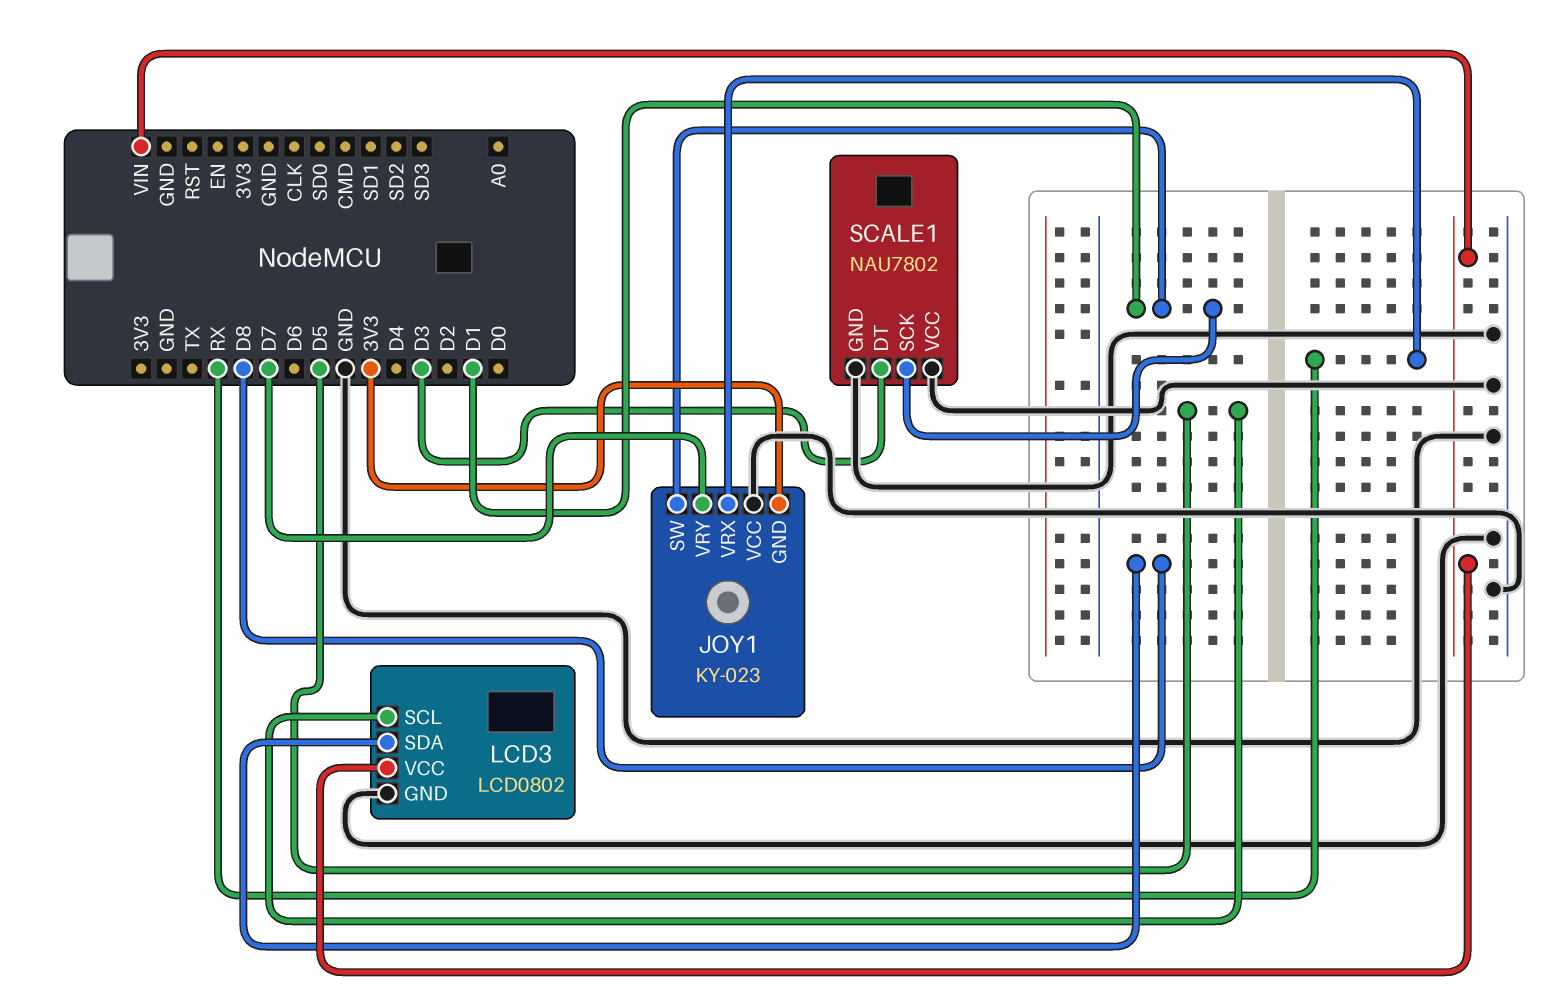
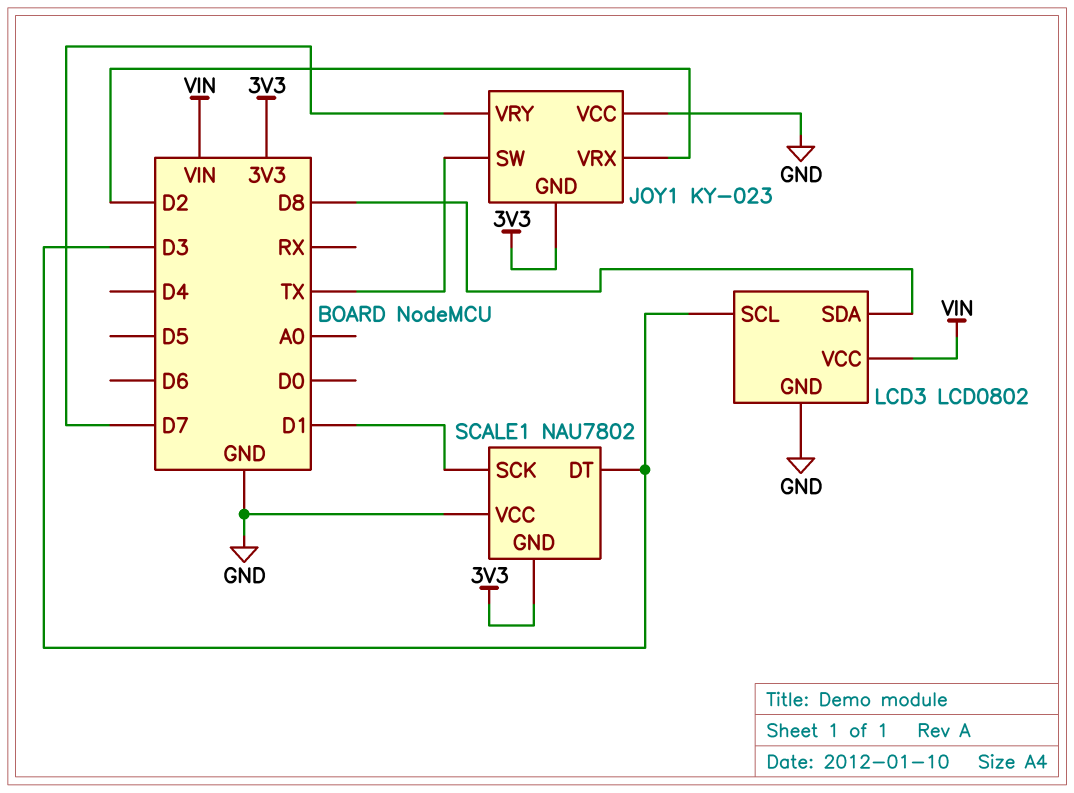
JOY1 pin SW: D1 -> TX
JOY1 pin VRX: RX -> D2
LCD3 pin SCL: D5 -> D3
SCALE1 pin GND: GND -> 3V3

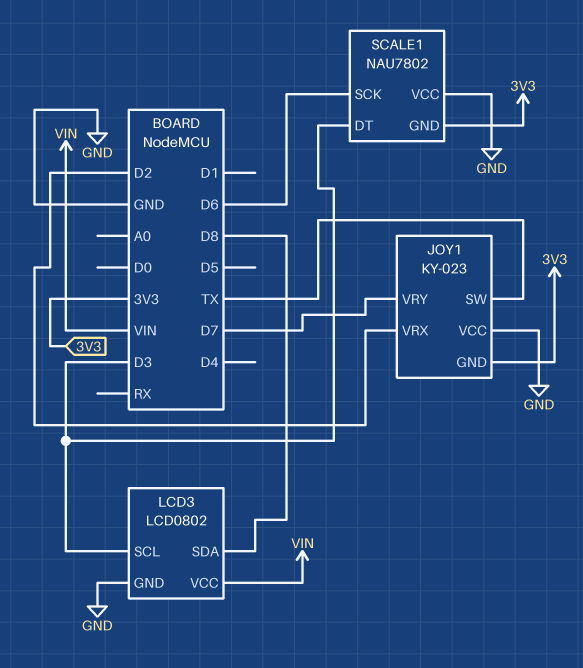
SCALE1 pin SCK: D1 -> D6

